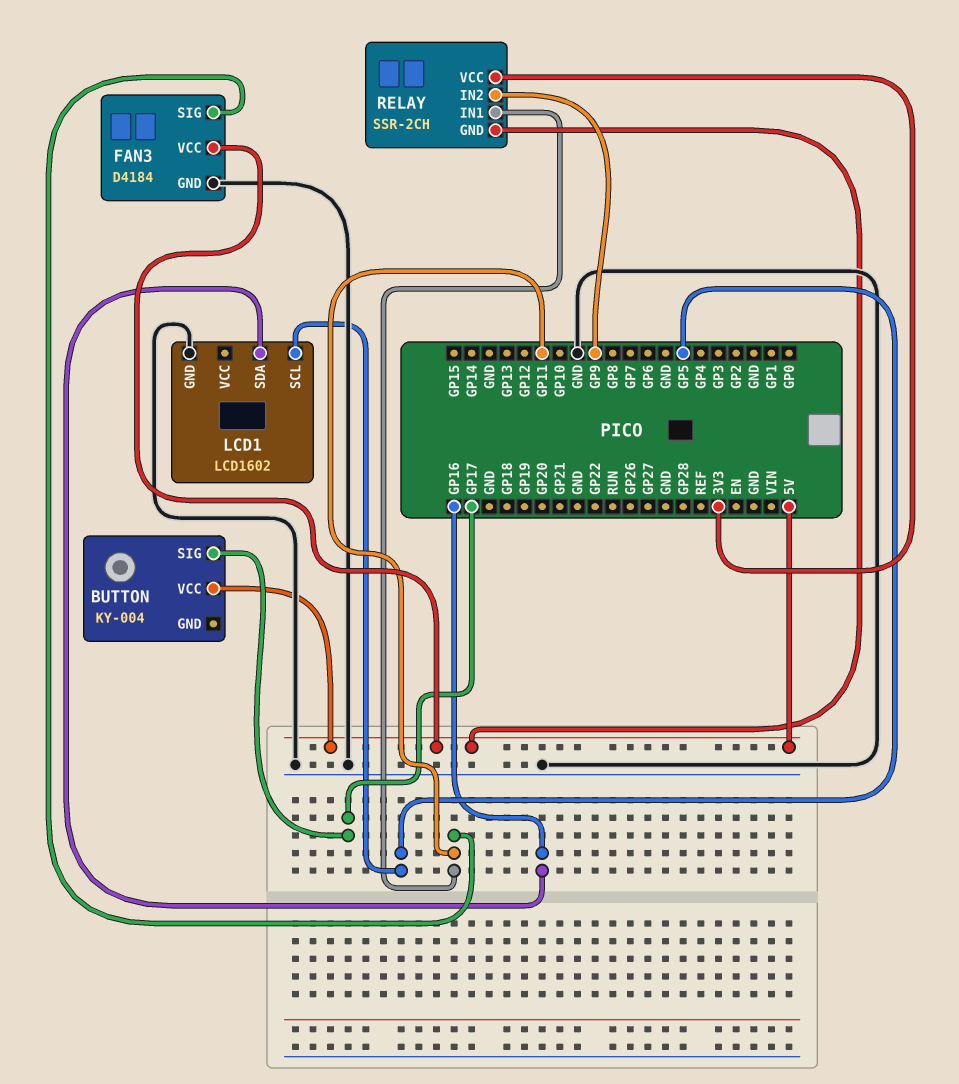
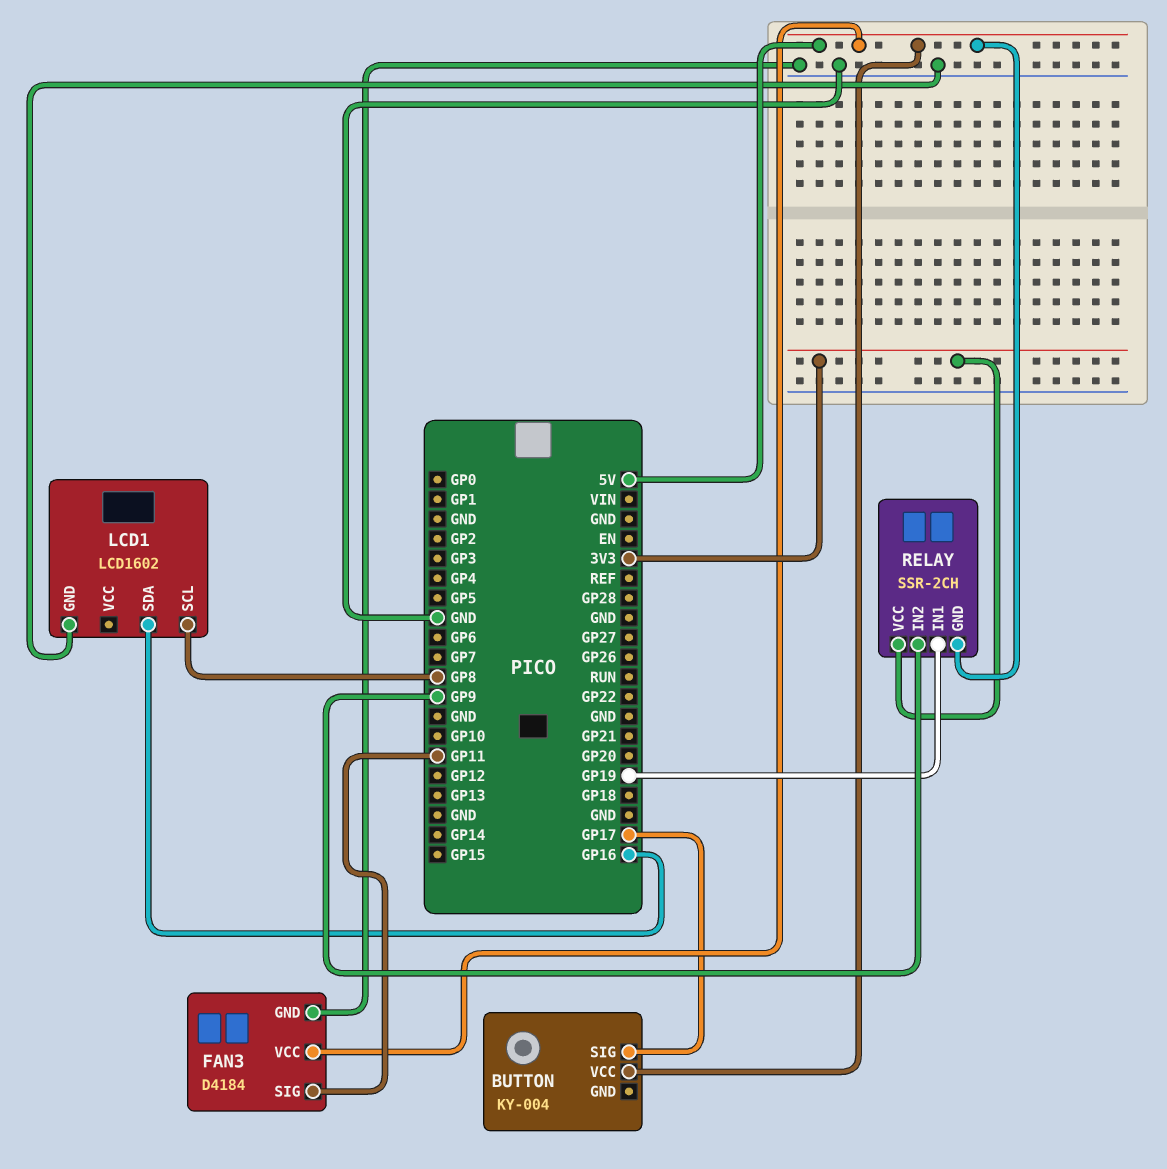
LCD1 pin SCL: GP5 -> GP8
RELAY pin IN1: GP11 -> GP19

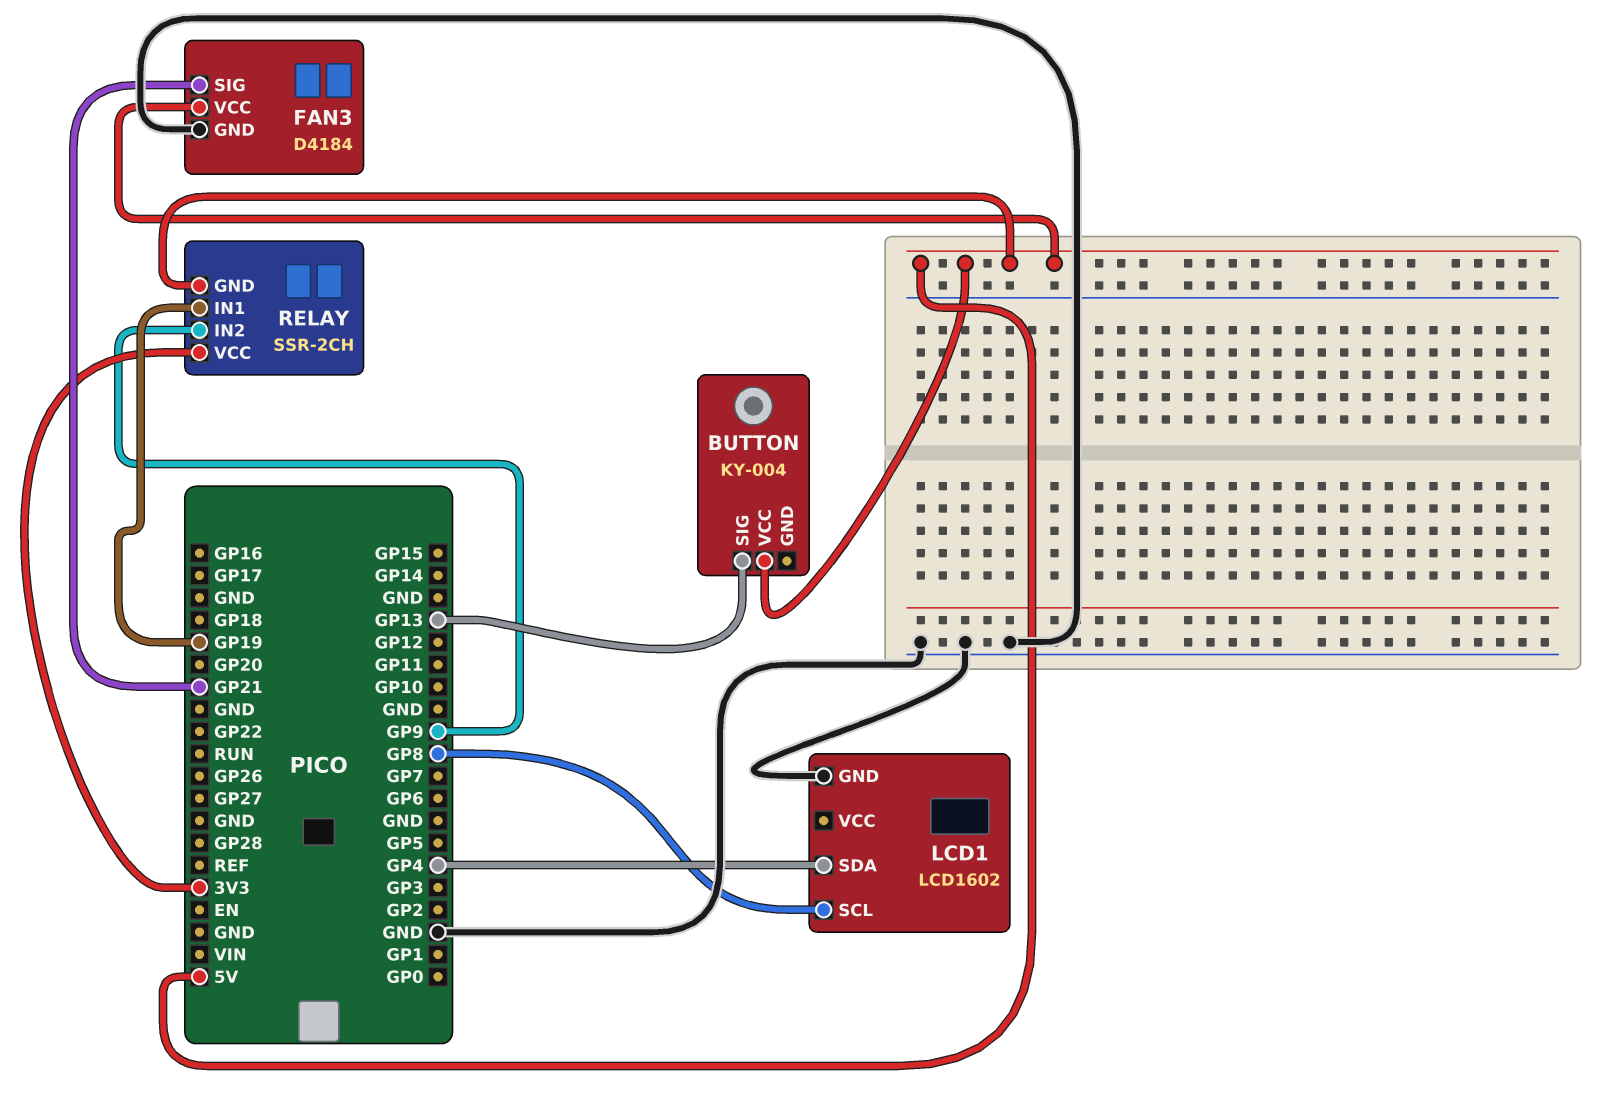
BUTTON pin SIG: GP17 -> GP13
FAN3 pin SIG: GP11 -> GP21
LCD1 pin SDA: GP16 -> GP4

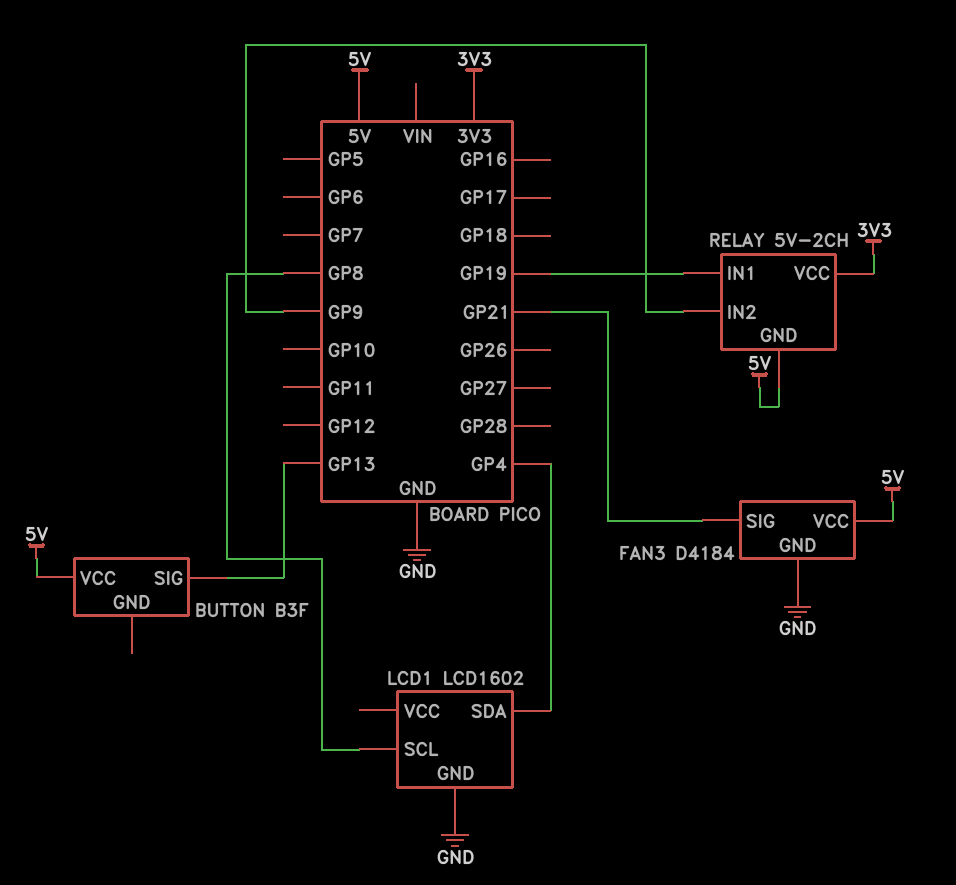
BUTTON: KY-004 -> B3F
RELAY: SSR-2CH -> 5V-2CH

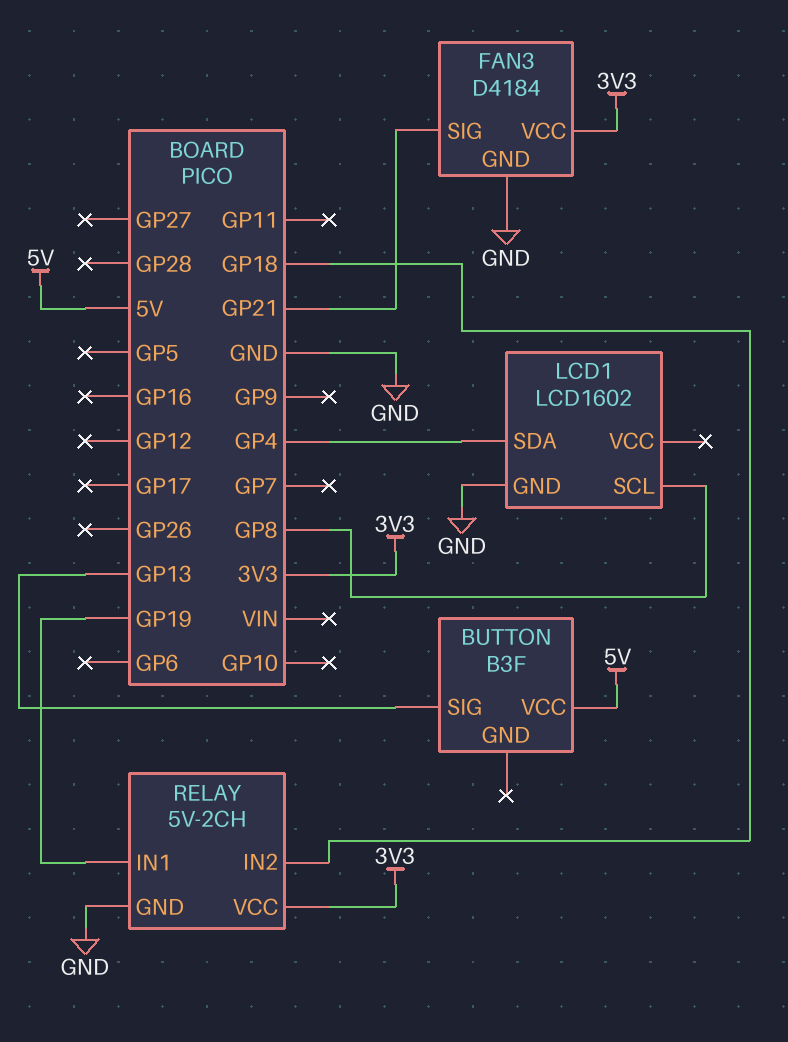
FAN3 pin VCC: 5V -> 3V3
RELAY pin GND: 5V -> GND
RELAY pin IN2: GP9 -> GP18

